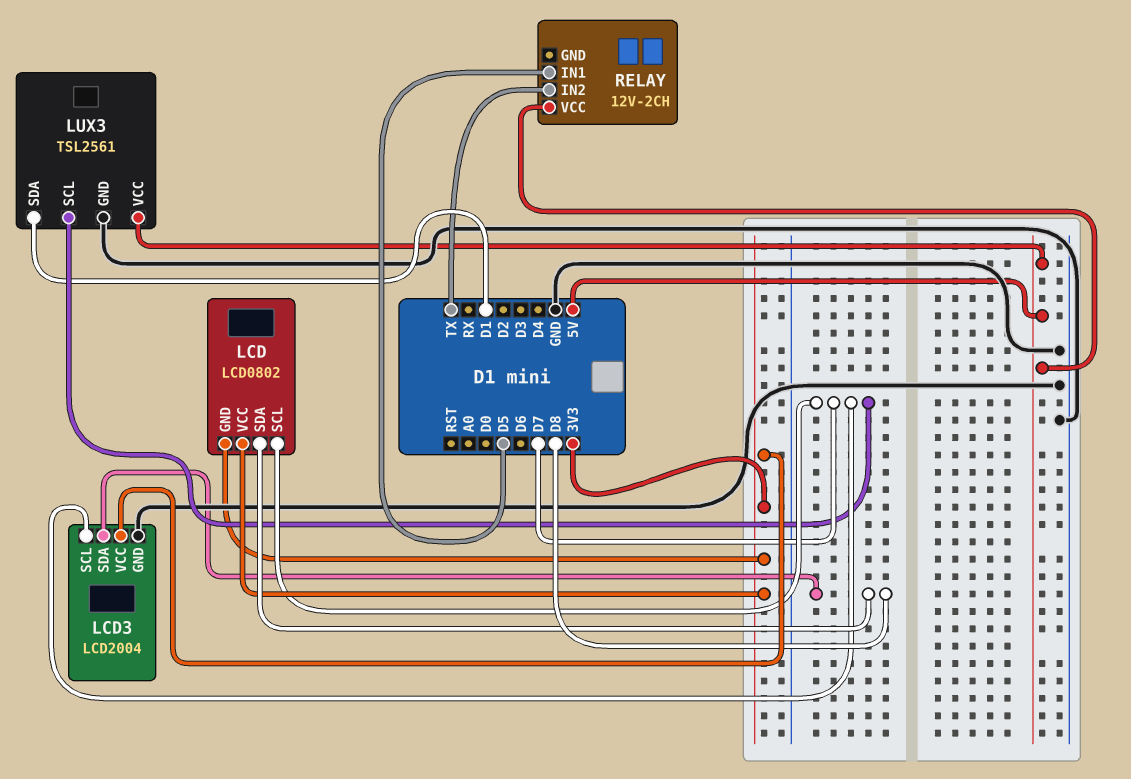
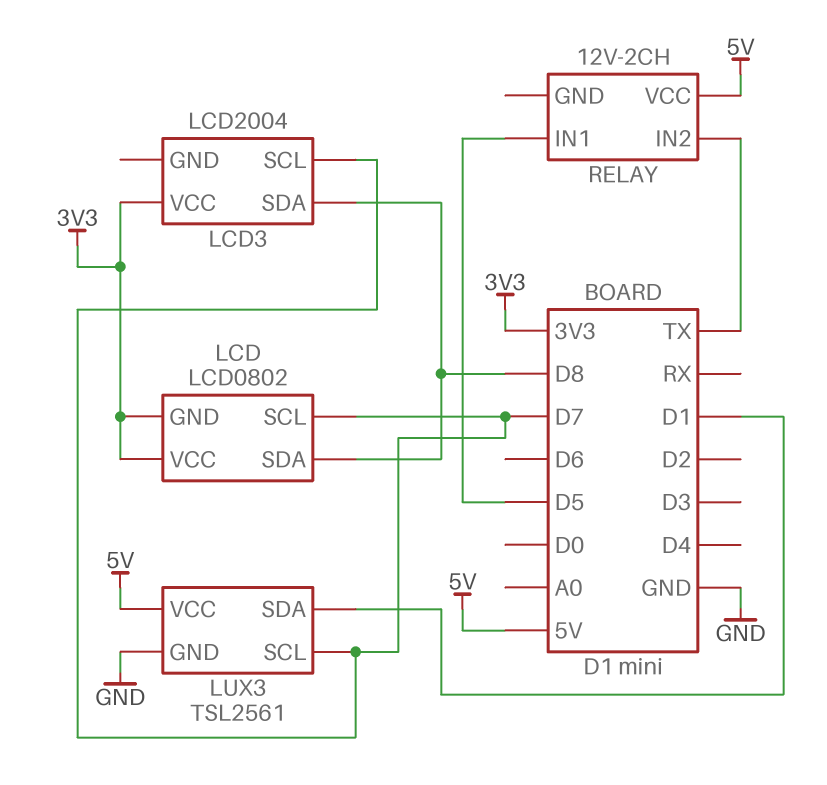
LCD3 pin GND: GND -> none

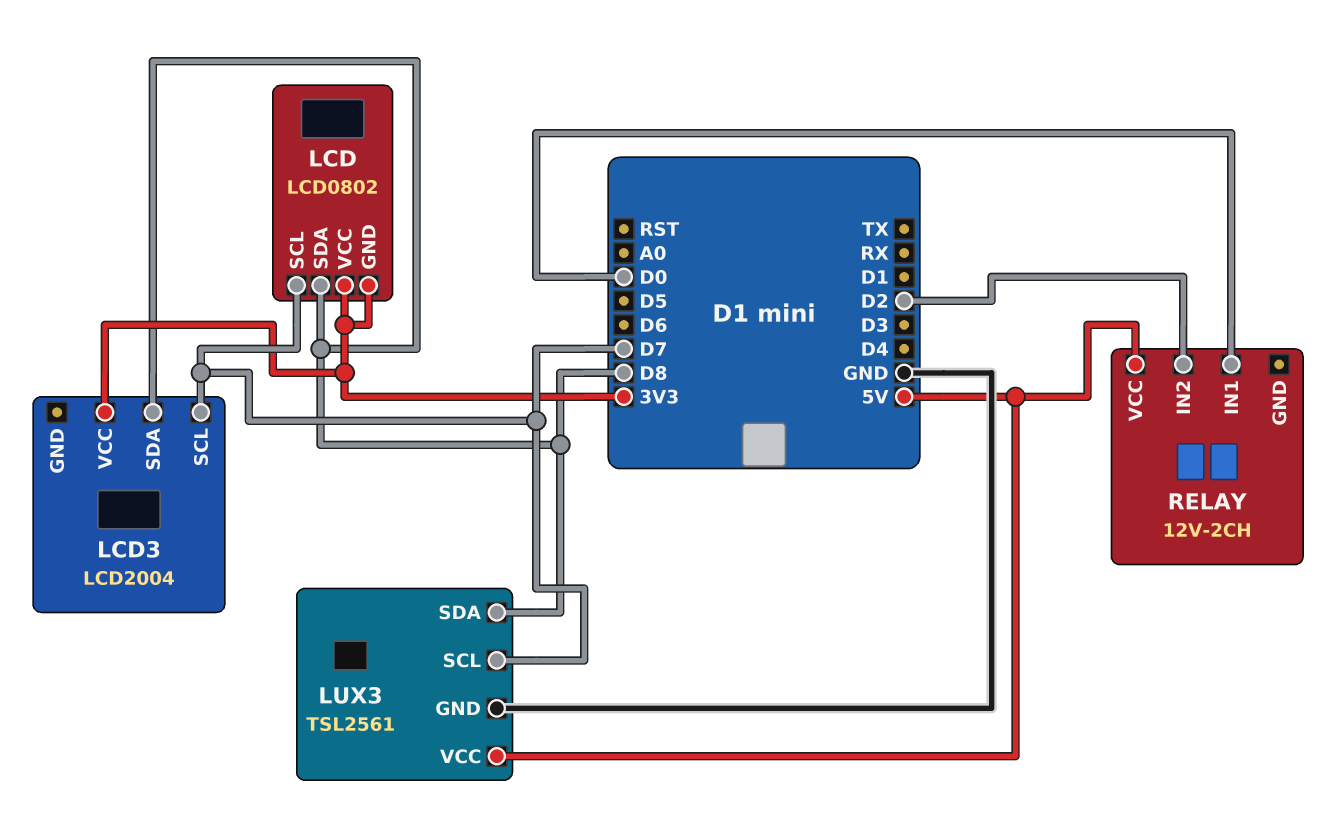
LUX3 pin SDA: D1 -> D8
RELAY pin IN1: D5 -> D0
RELAY pin IN2: TX -> D2

